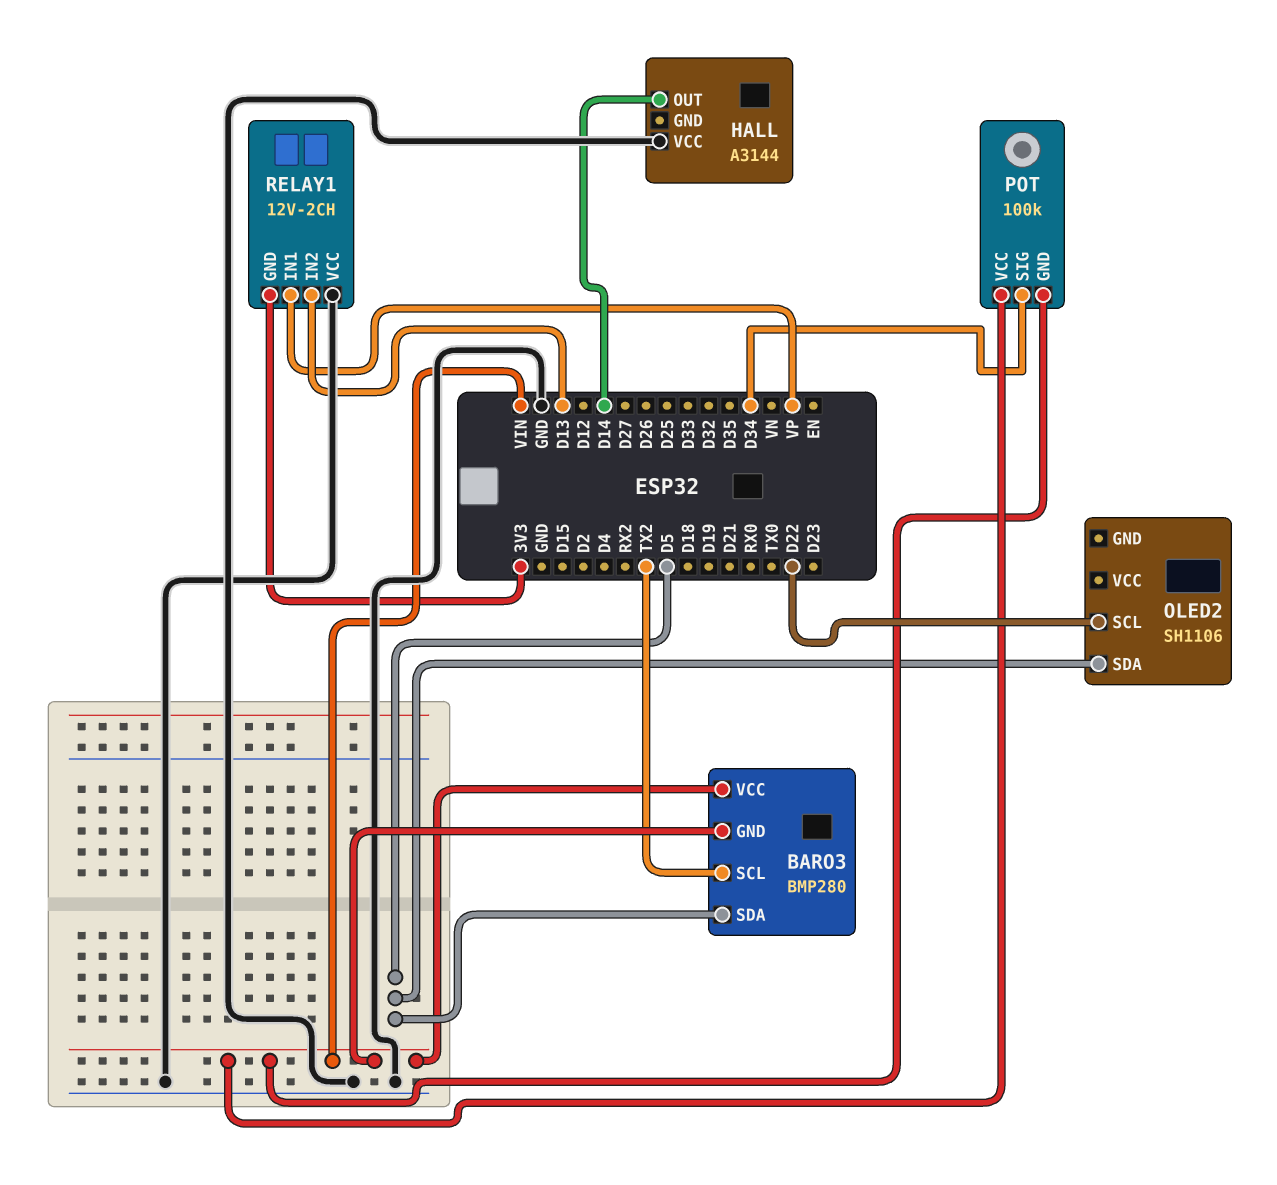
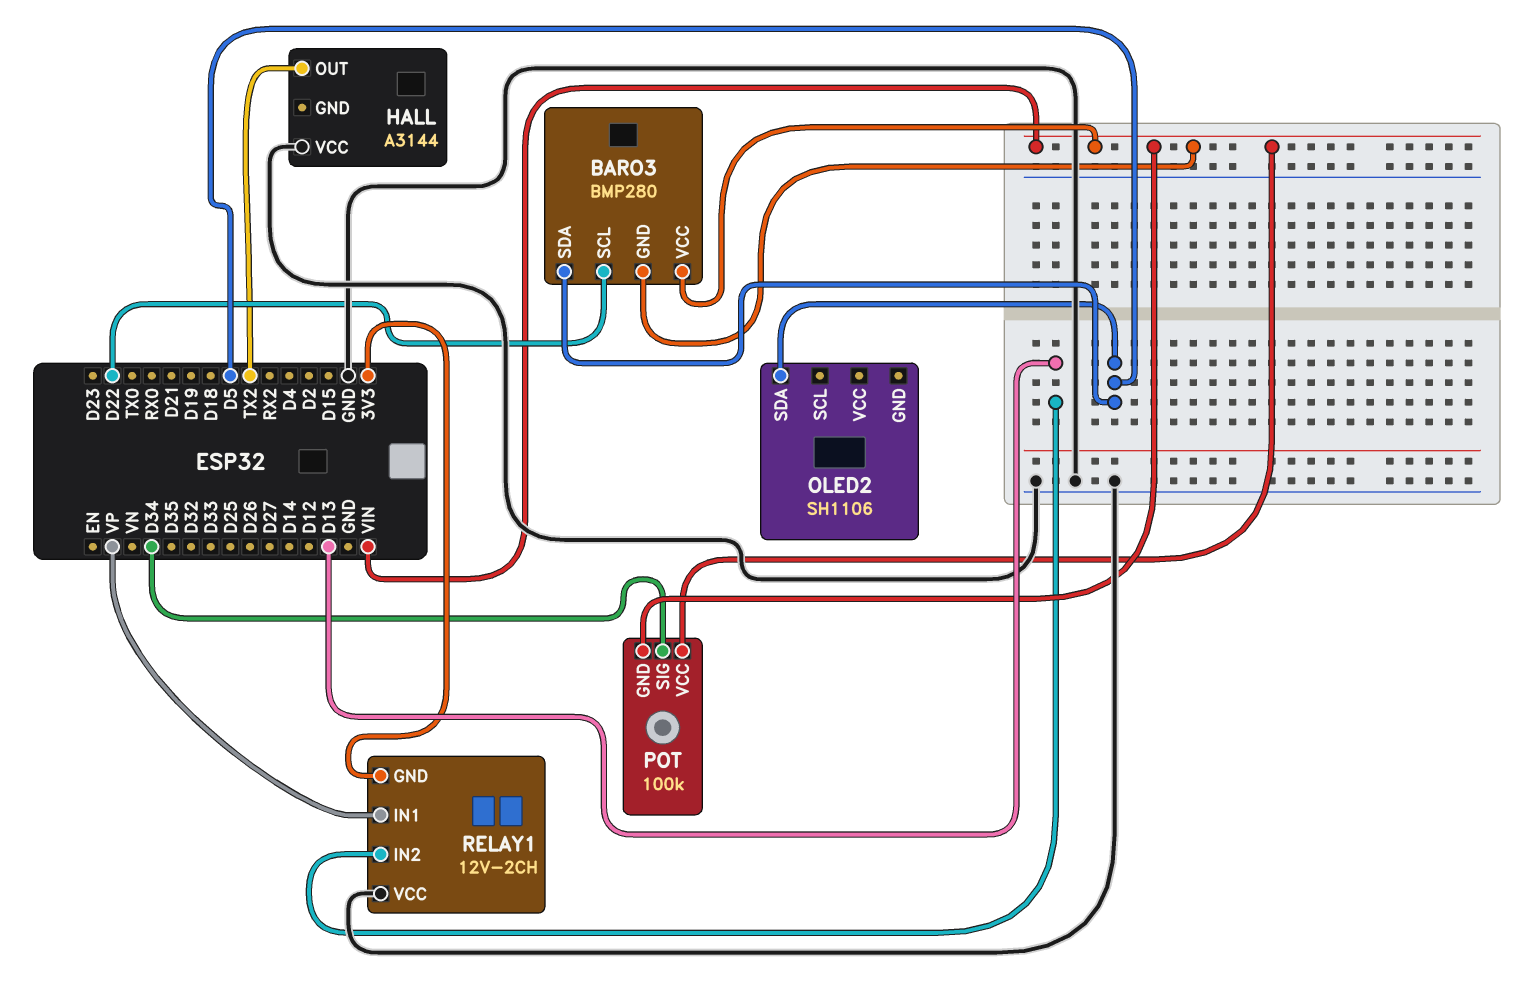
BARO3 pin SCL: TX2 -> D22
HALL pin OUT: D14 -> TX2
OLED2 pin SCL: D22 -> none

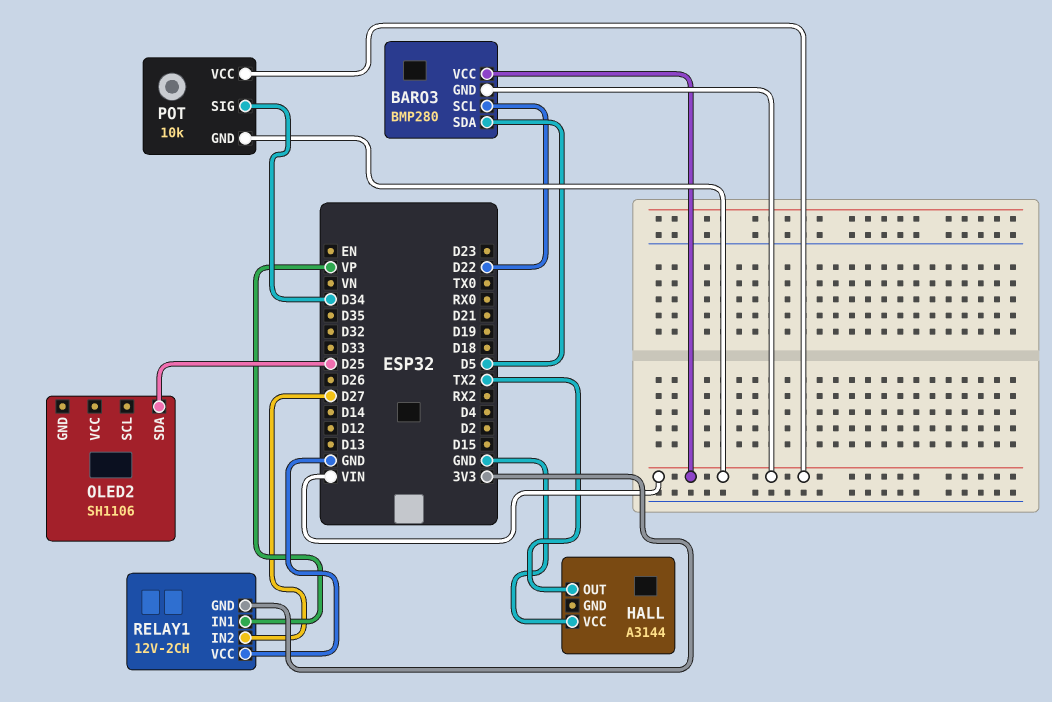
OLED2 pin SDA: D5 -> D25
POT: 100k -> 10k
RELAY1 pin IN2: D13 -> D27

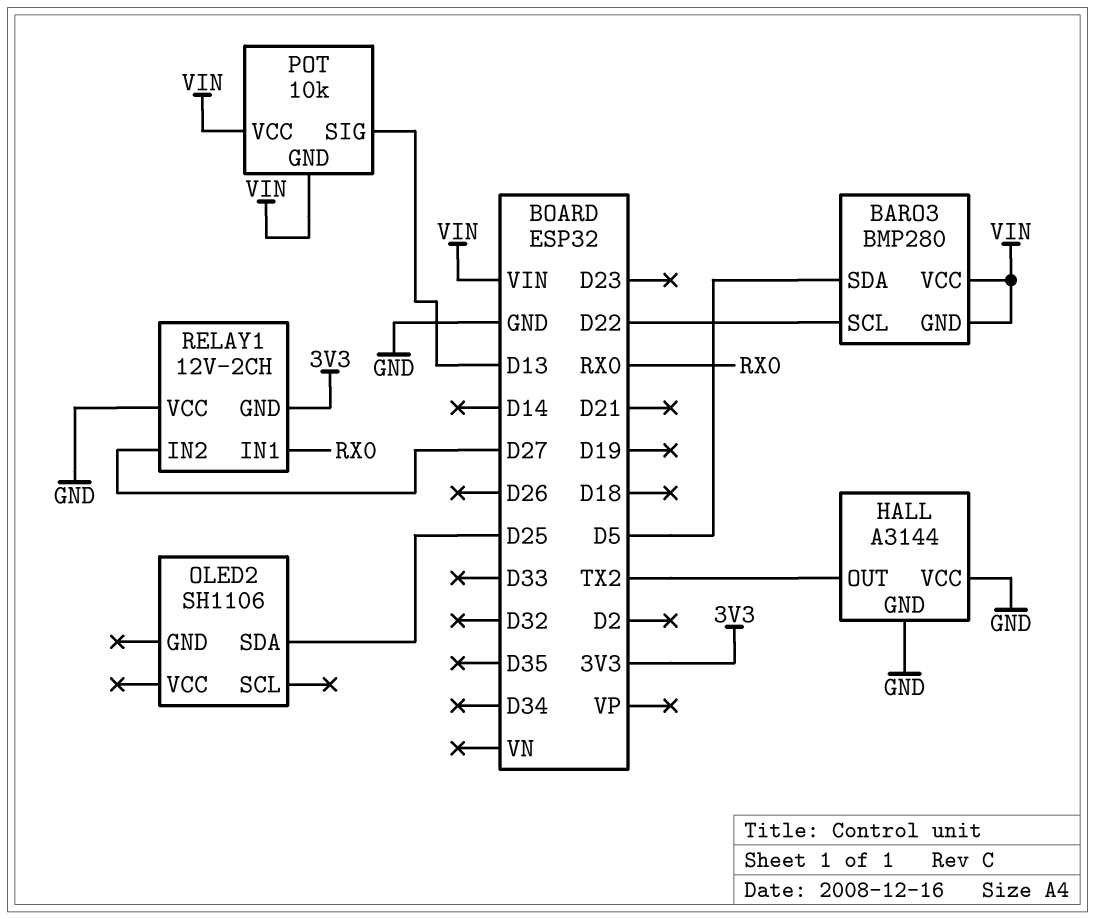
HALL pin GND: none -> GND
POT pin SIG: D34 -> D13
RELAY1 pin IN1: VP -> RX0

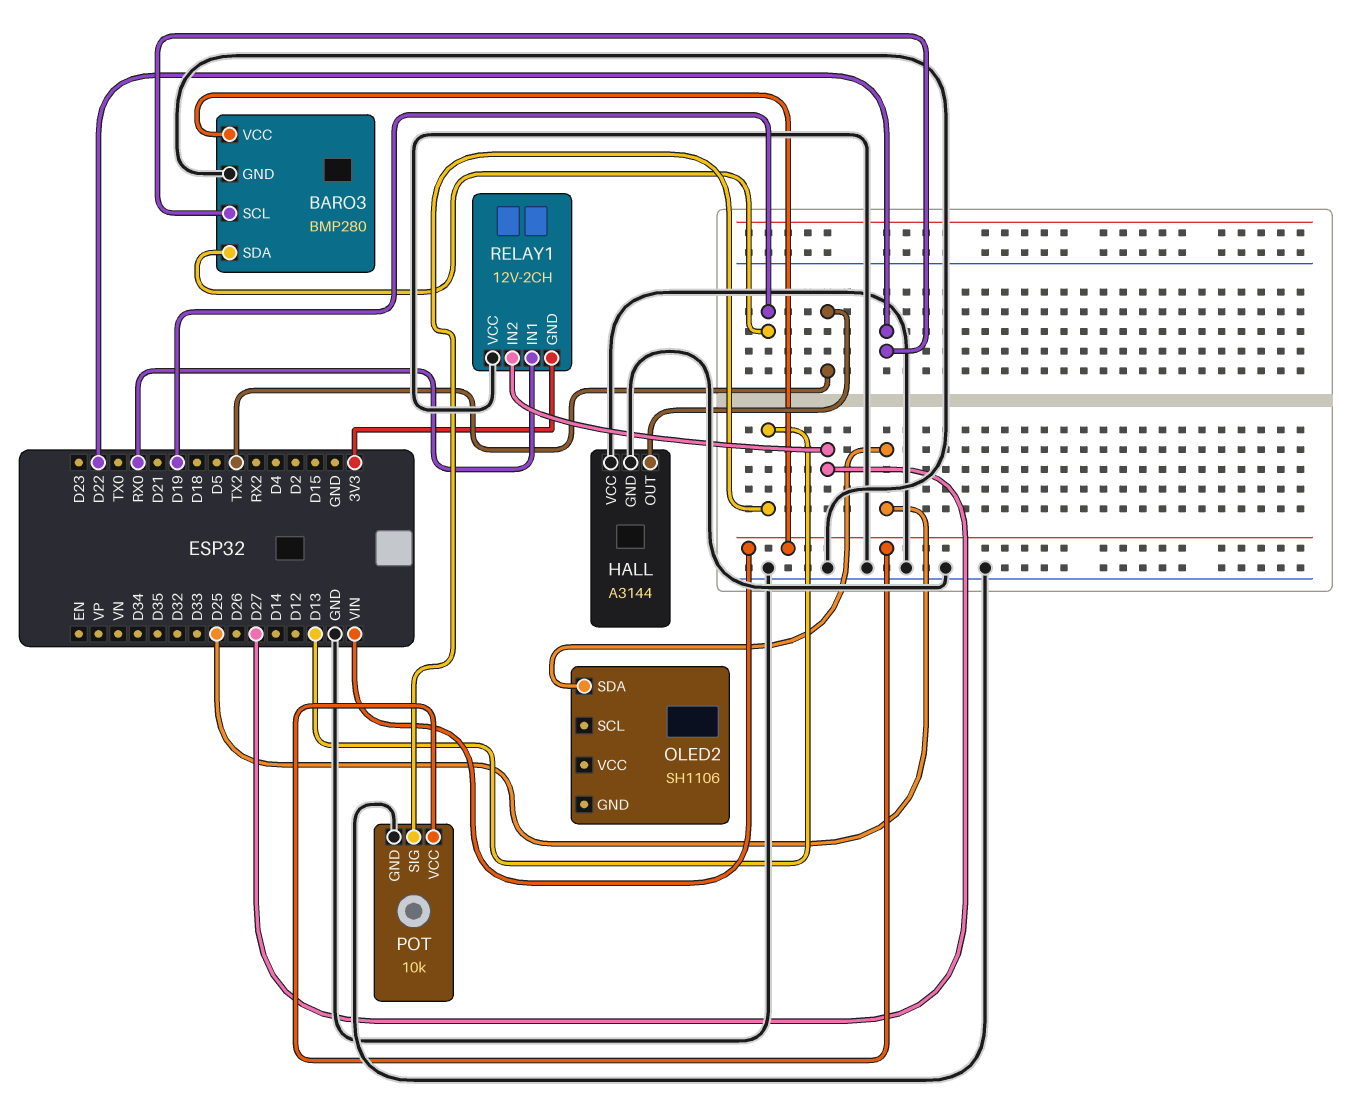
BARO3 pin GND: VIN -> GND
BARO3 pin SDA: D5 -> D19
POT pin GND: VIN -> GND

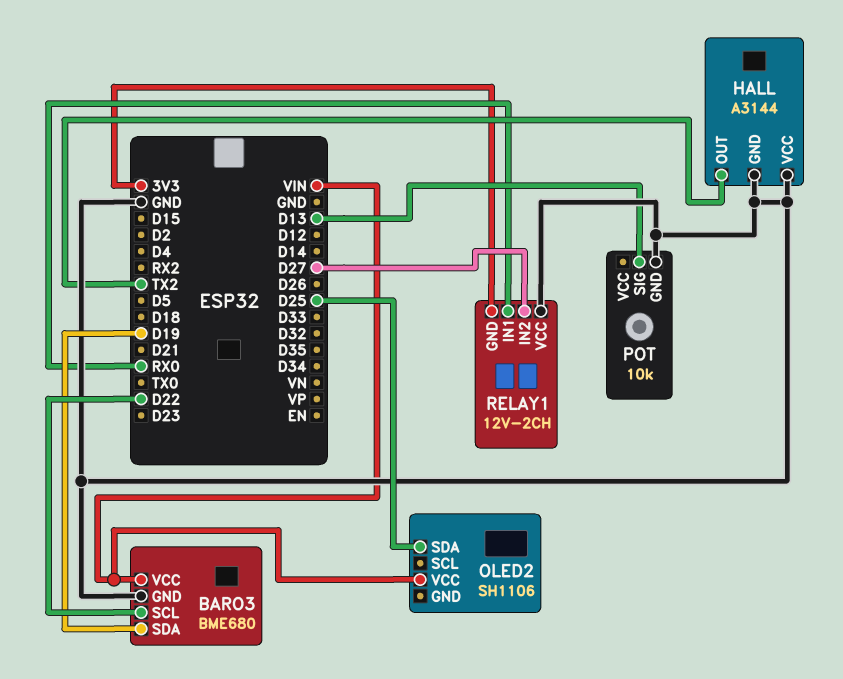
BARO3: BMP280 -> BME680
OLED2 pin VCC: none -> VIN
POT pin VCC: VIN -> none

